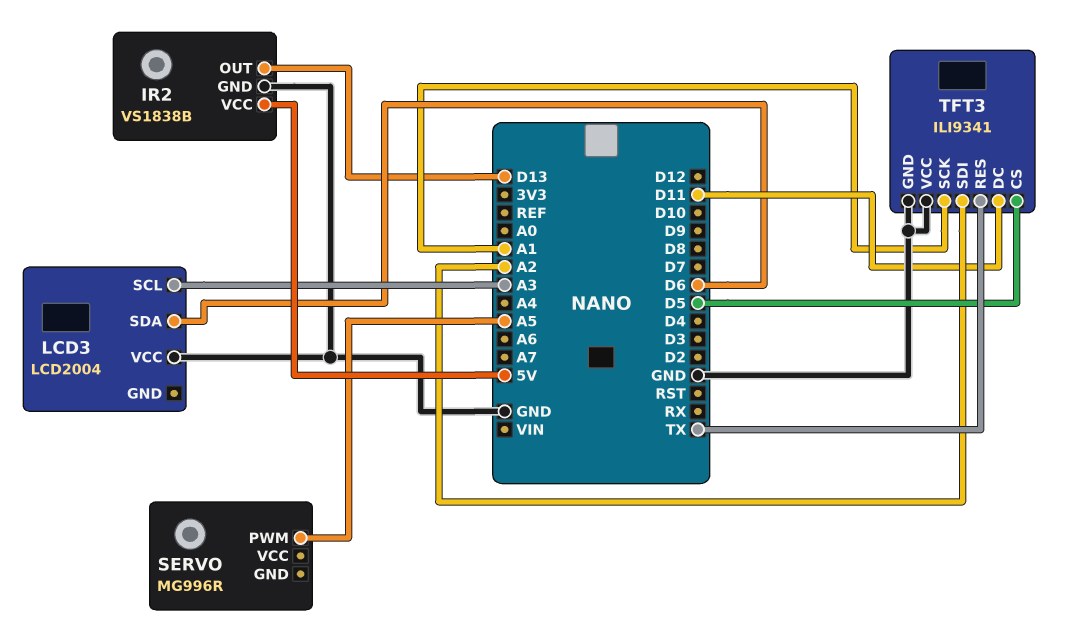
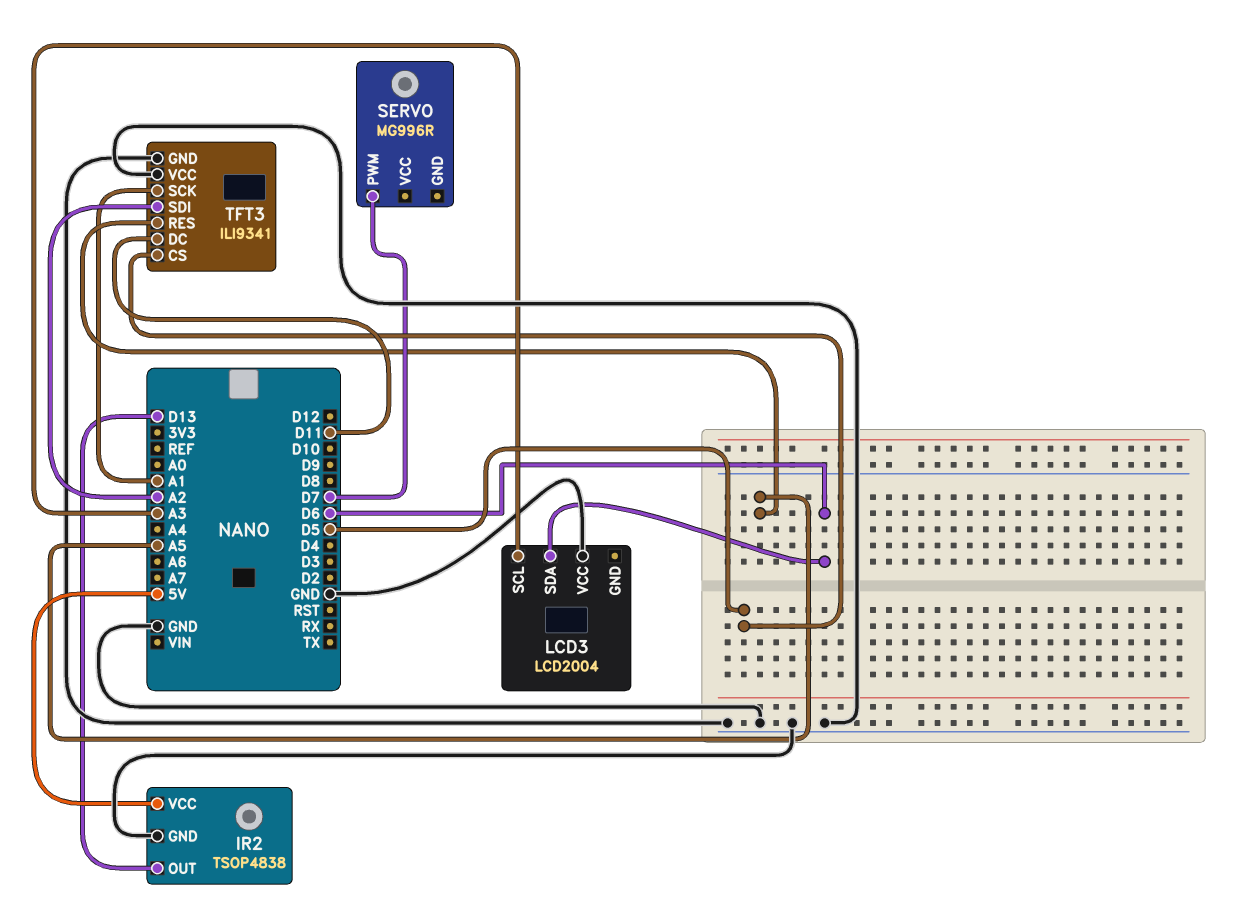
IR2: VS1838B -> TSOP4838
SERVO pin PWM: A5 -> D7
TFT3 pin RES: TX -> A5

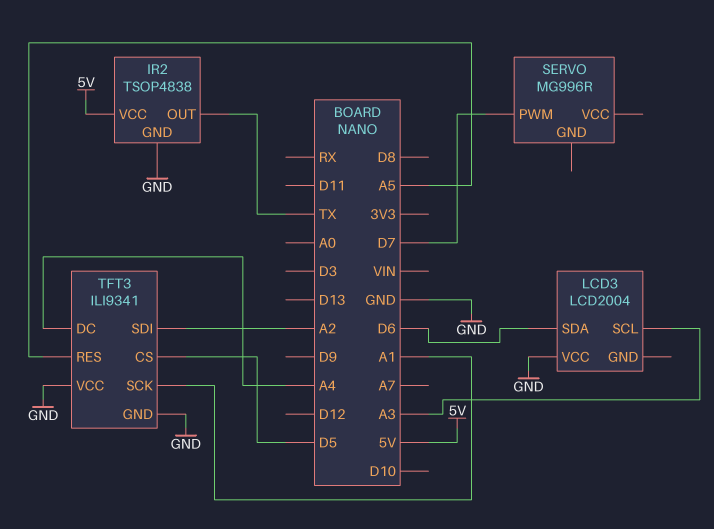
IR2 pin OUT: D13 -> TX
TFT3 pin DC: D11 -> A4

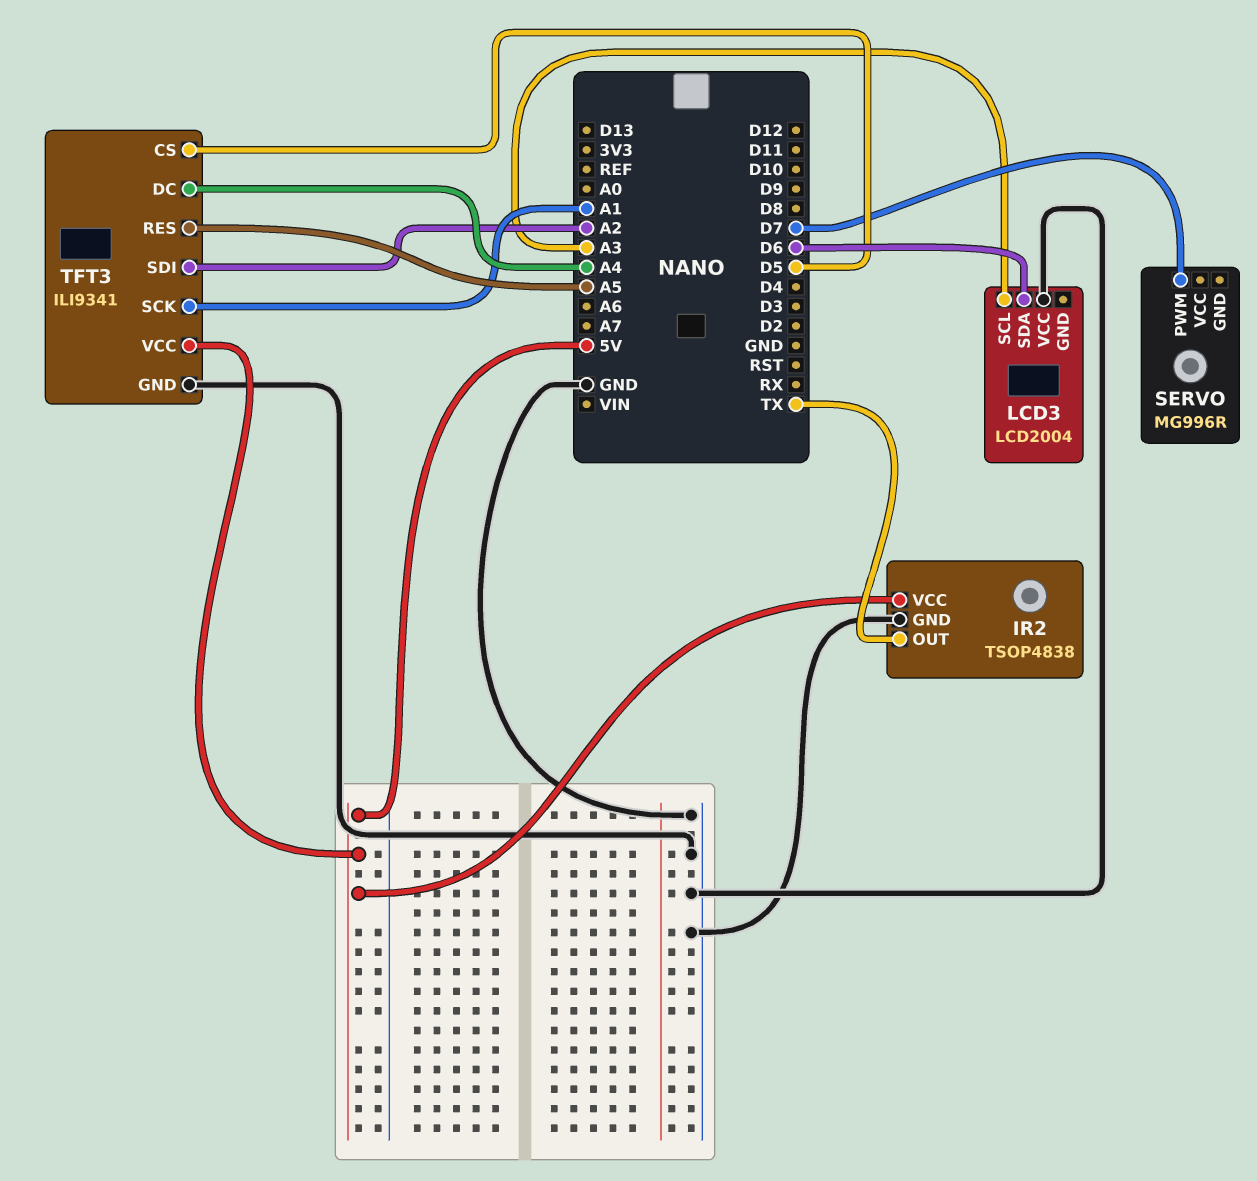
TFT3 pin VCC: GND -> 5V

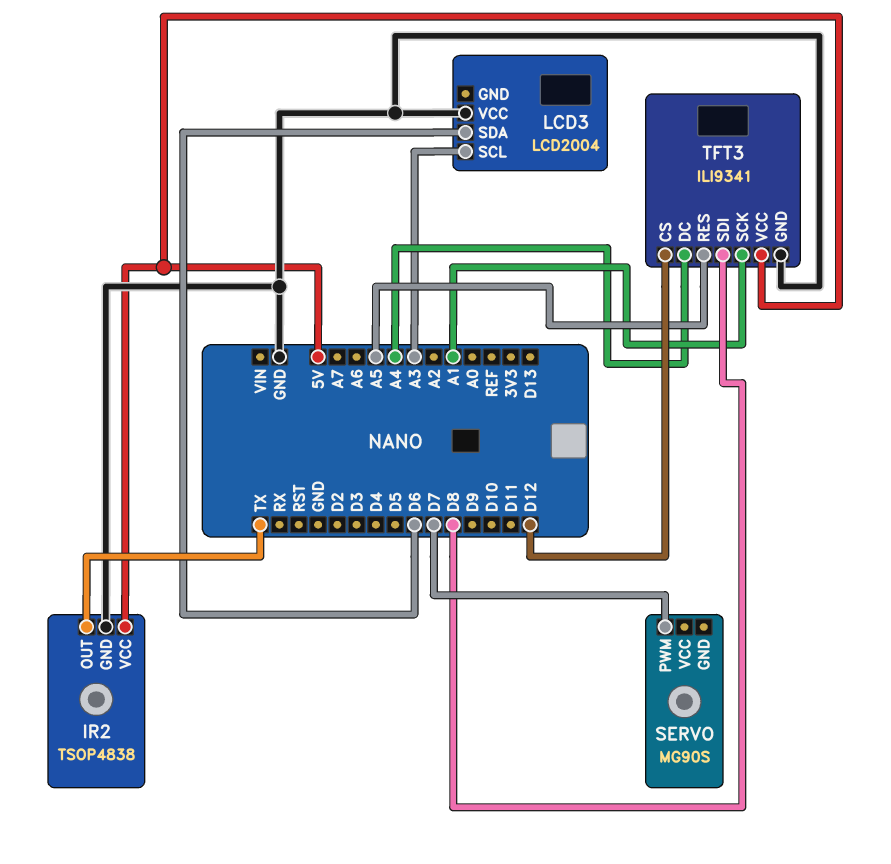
SERVO: MG996R -> MG90S
TFT3 pin CS: D5 -> D12
TFT3 pin SDI: A2 -> D8

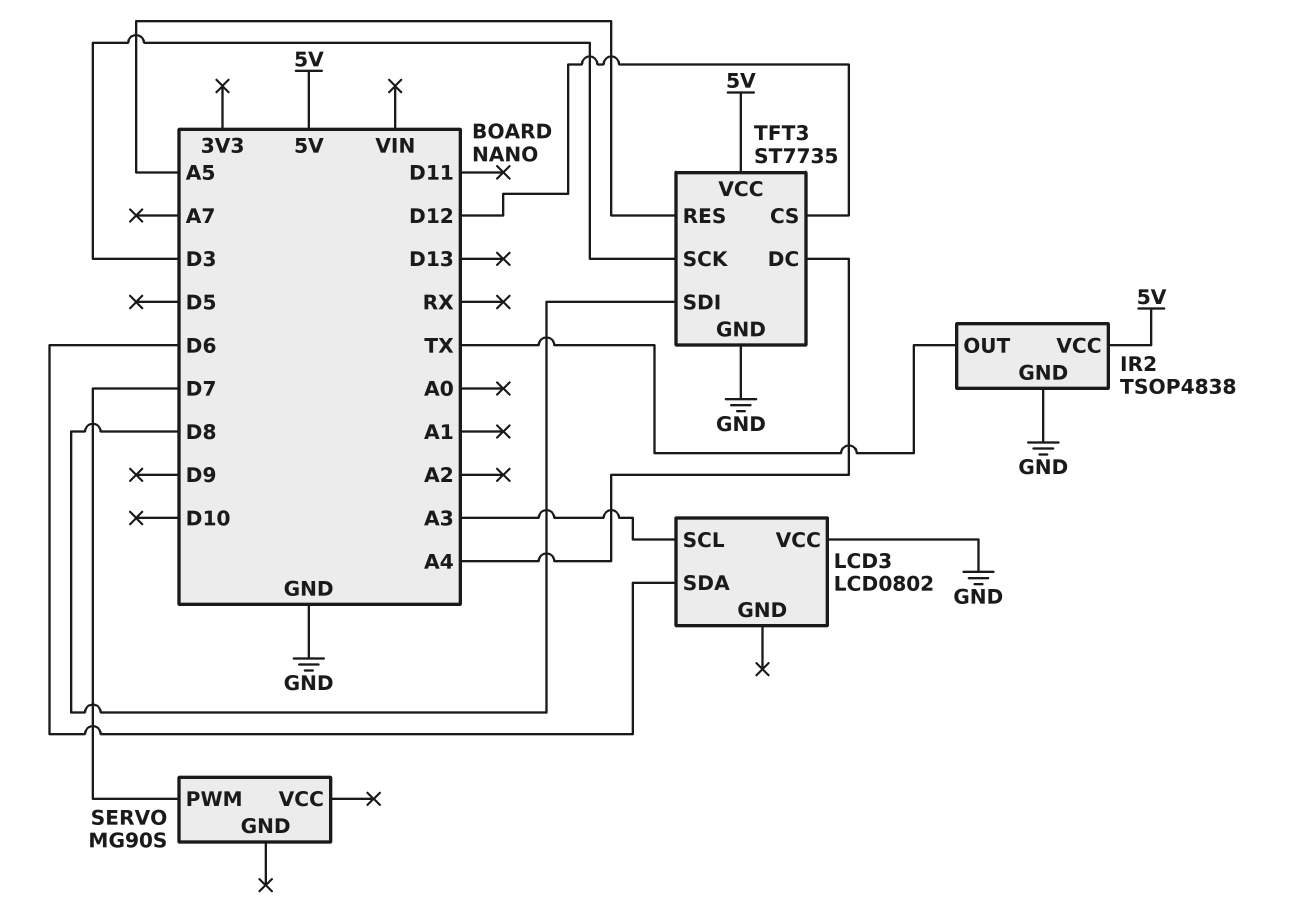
LCD3: LCD2004 -> LCD0802
TFT3: ILI9341 -> ST7735
TFT3 pin SCK: A1 -> D3

